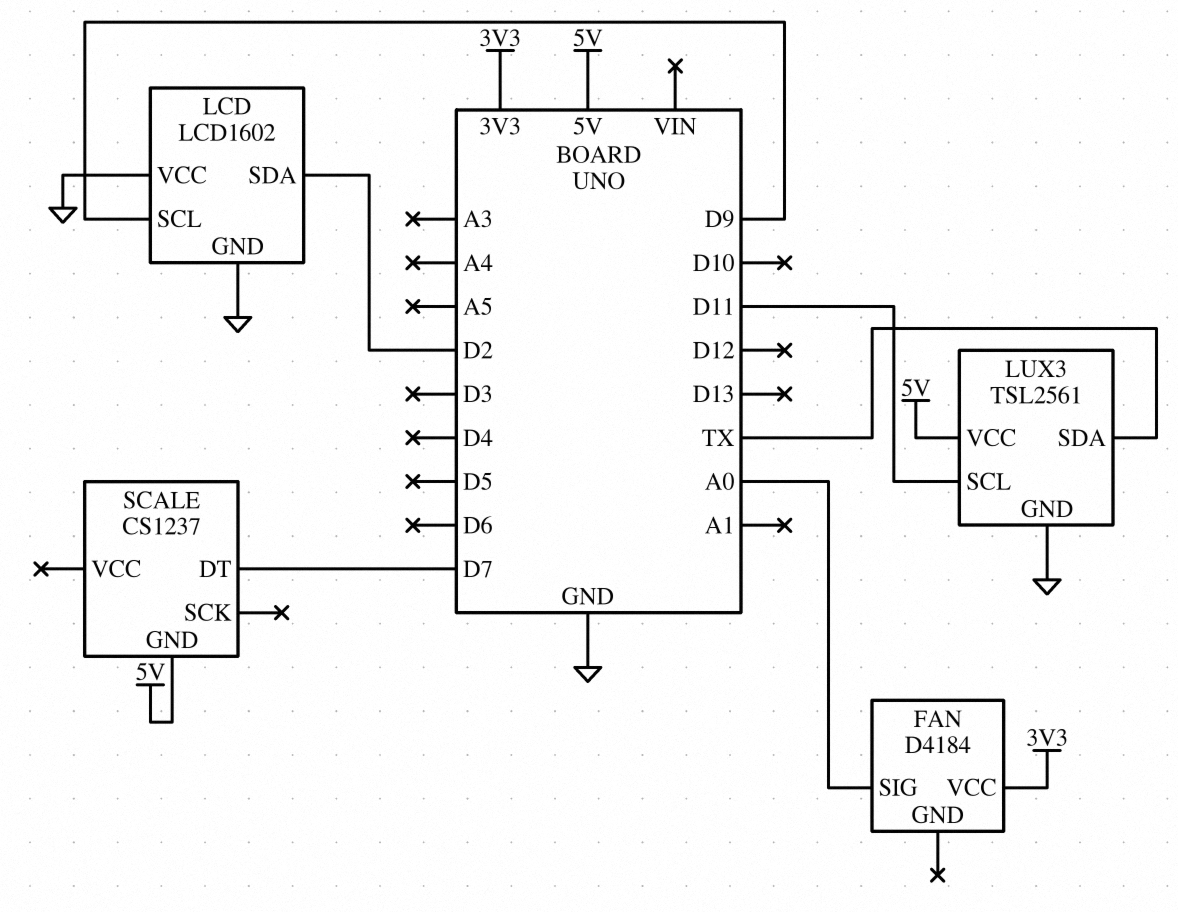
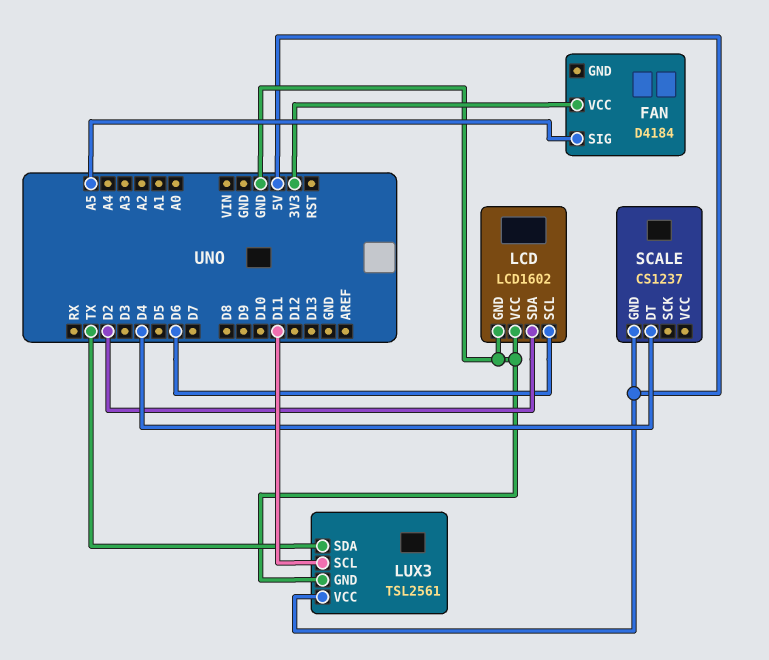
FAN pin SIG: A0 -> A5
LCD pin SCL: D9 -> D6
SCALE pin DT: D7 -> D4

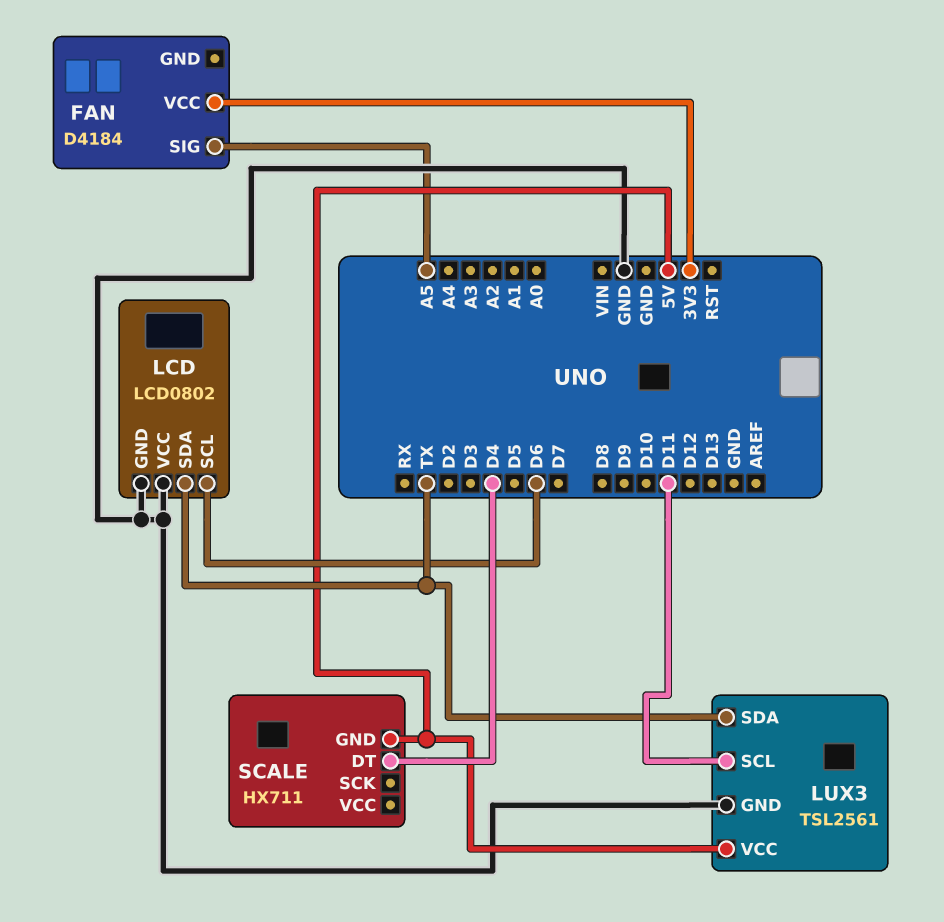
LCD: LCD1602 -> LCD0802
LCD pin SDA: D2 -> TX
SCALE: CS1237 -> HX711

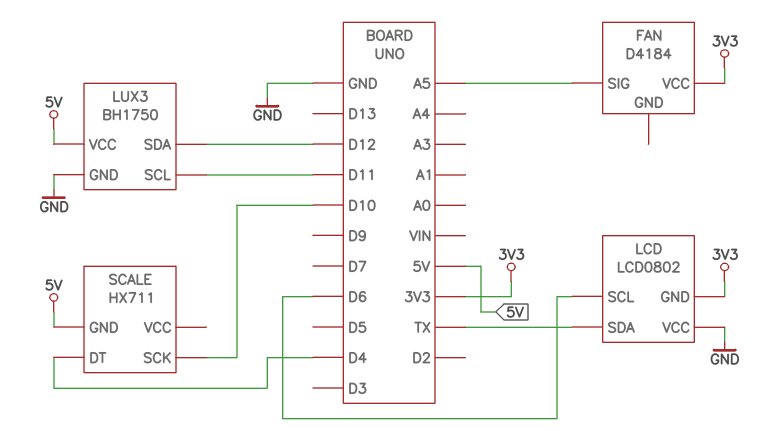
LCD pin GND: GND -> 3V3
LUX3: TSL2561 -> BH1750
LUX3 pin SDA: TX -> D12
SCALE pin SCK: none -> D10

